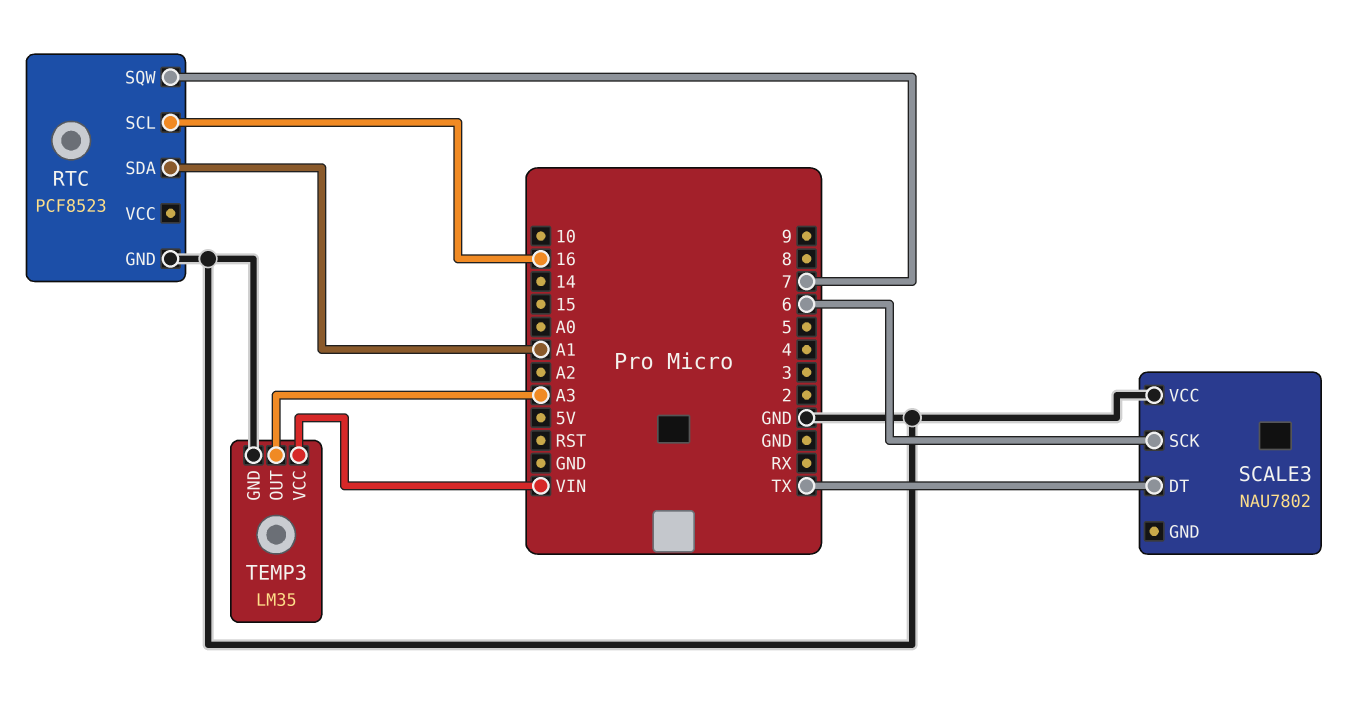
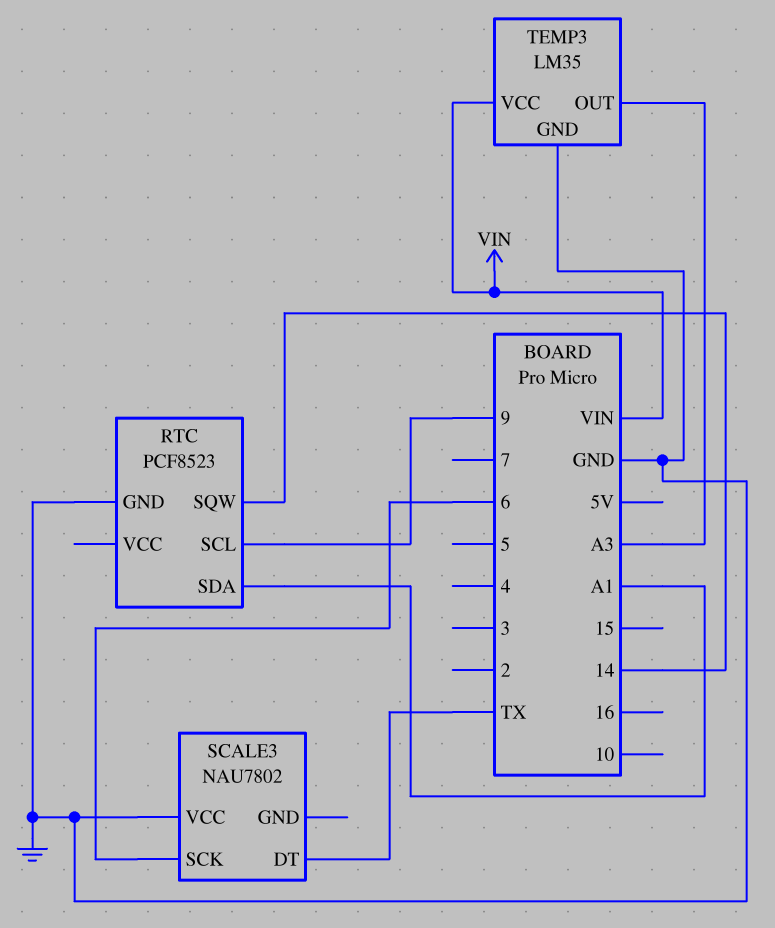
RTC pin SCL: 16 -> 9
RTC pin SQW: 7 -> 14

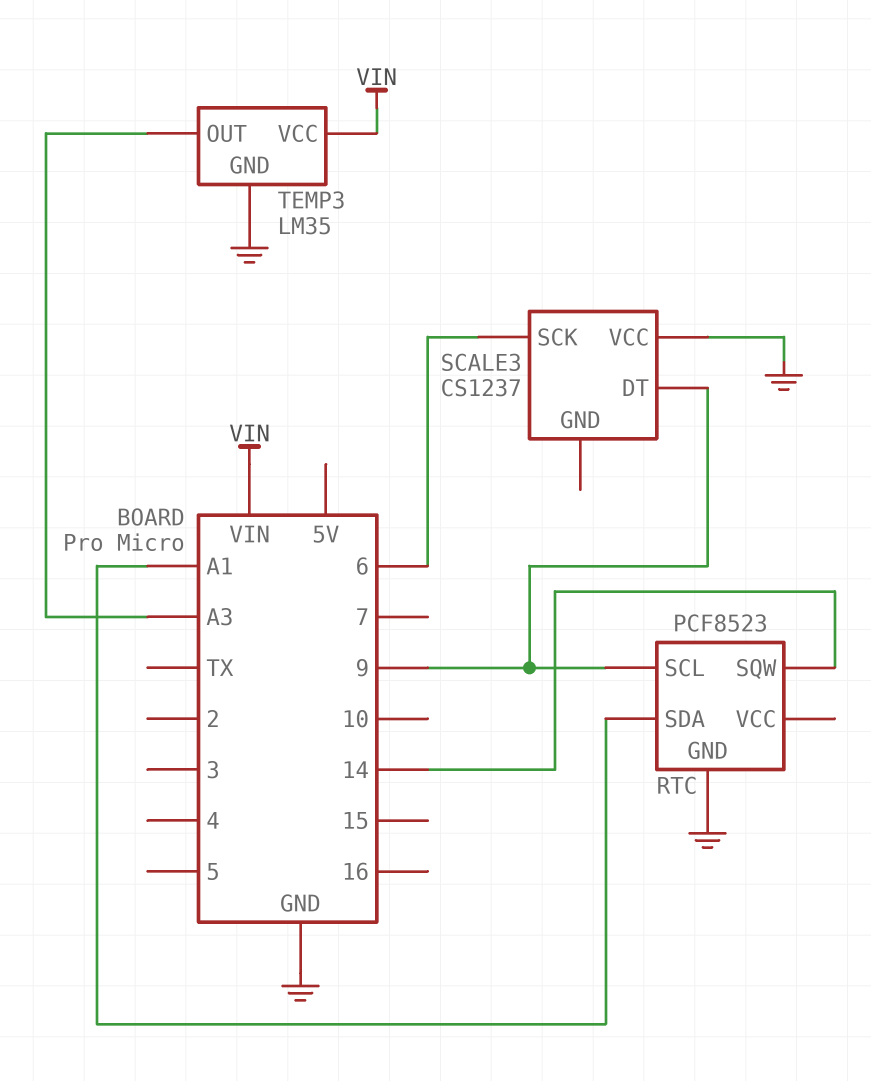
SCALE3: NAU7802 -> CS1237
SCALE3 pin DT: TX -> 9

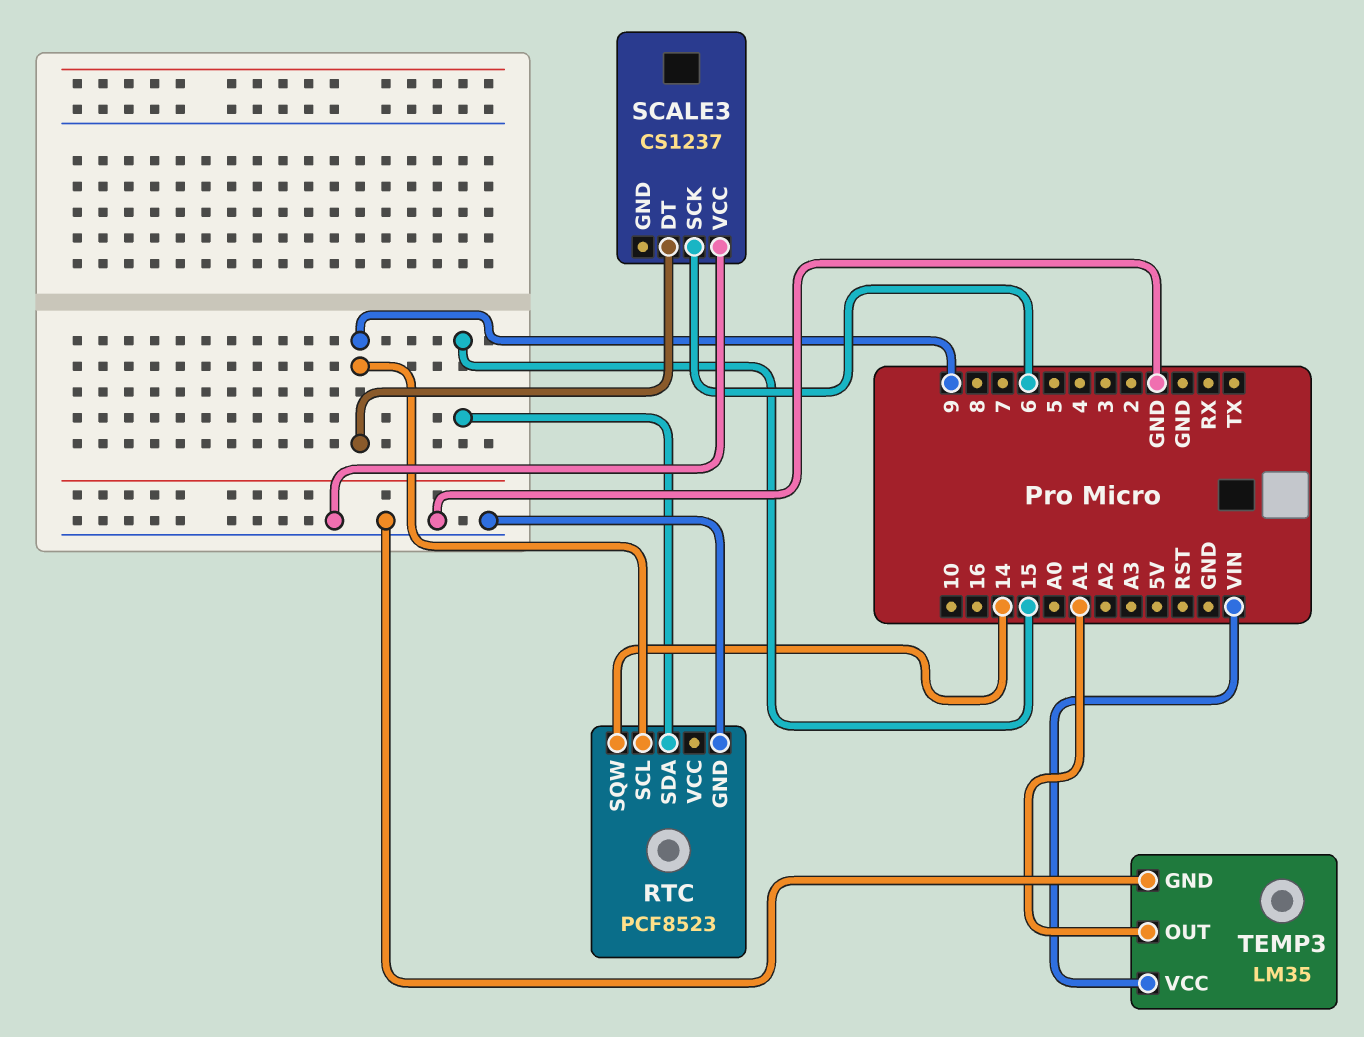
RTC pin SDA: A1 -> 15
TEMP3 pin OUT: A3 -> A1

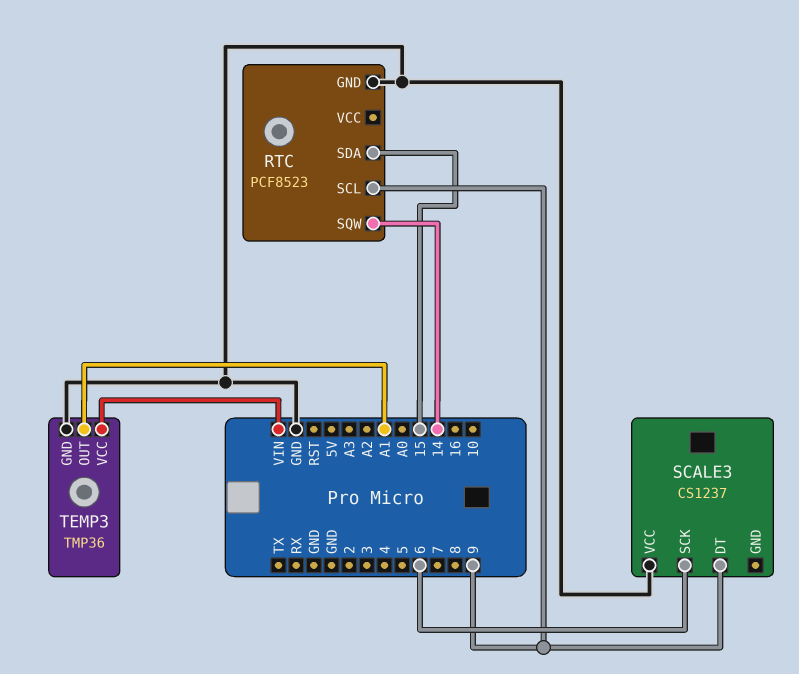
TEMP3: LM35 -> TMP36

